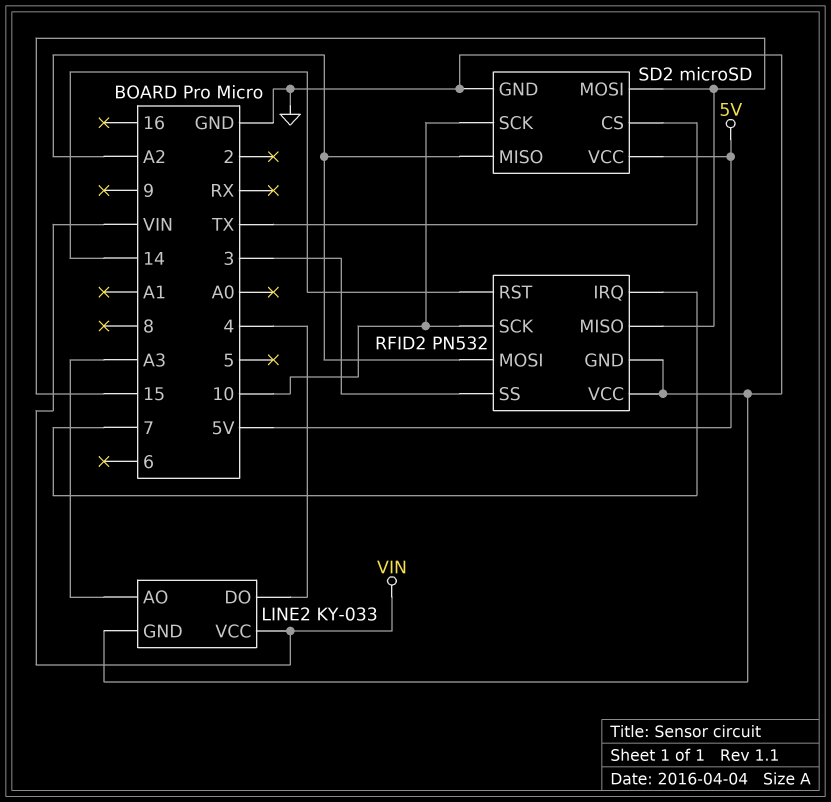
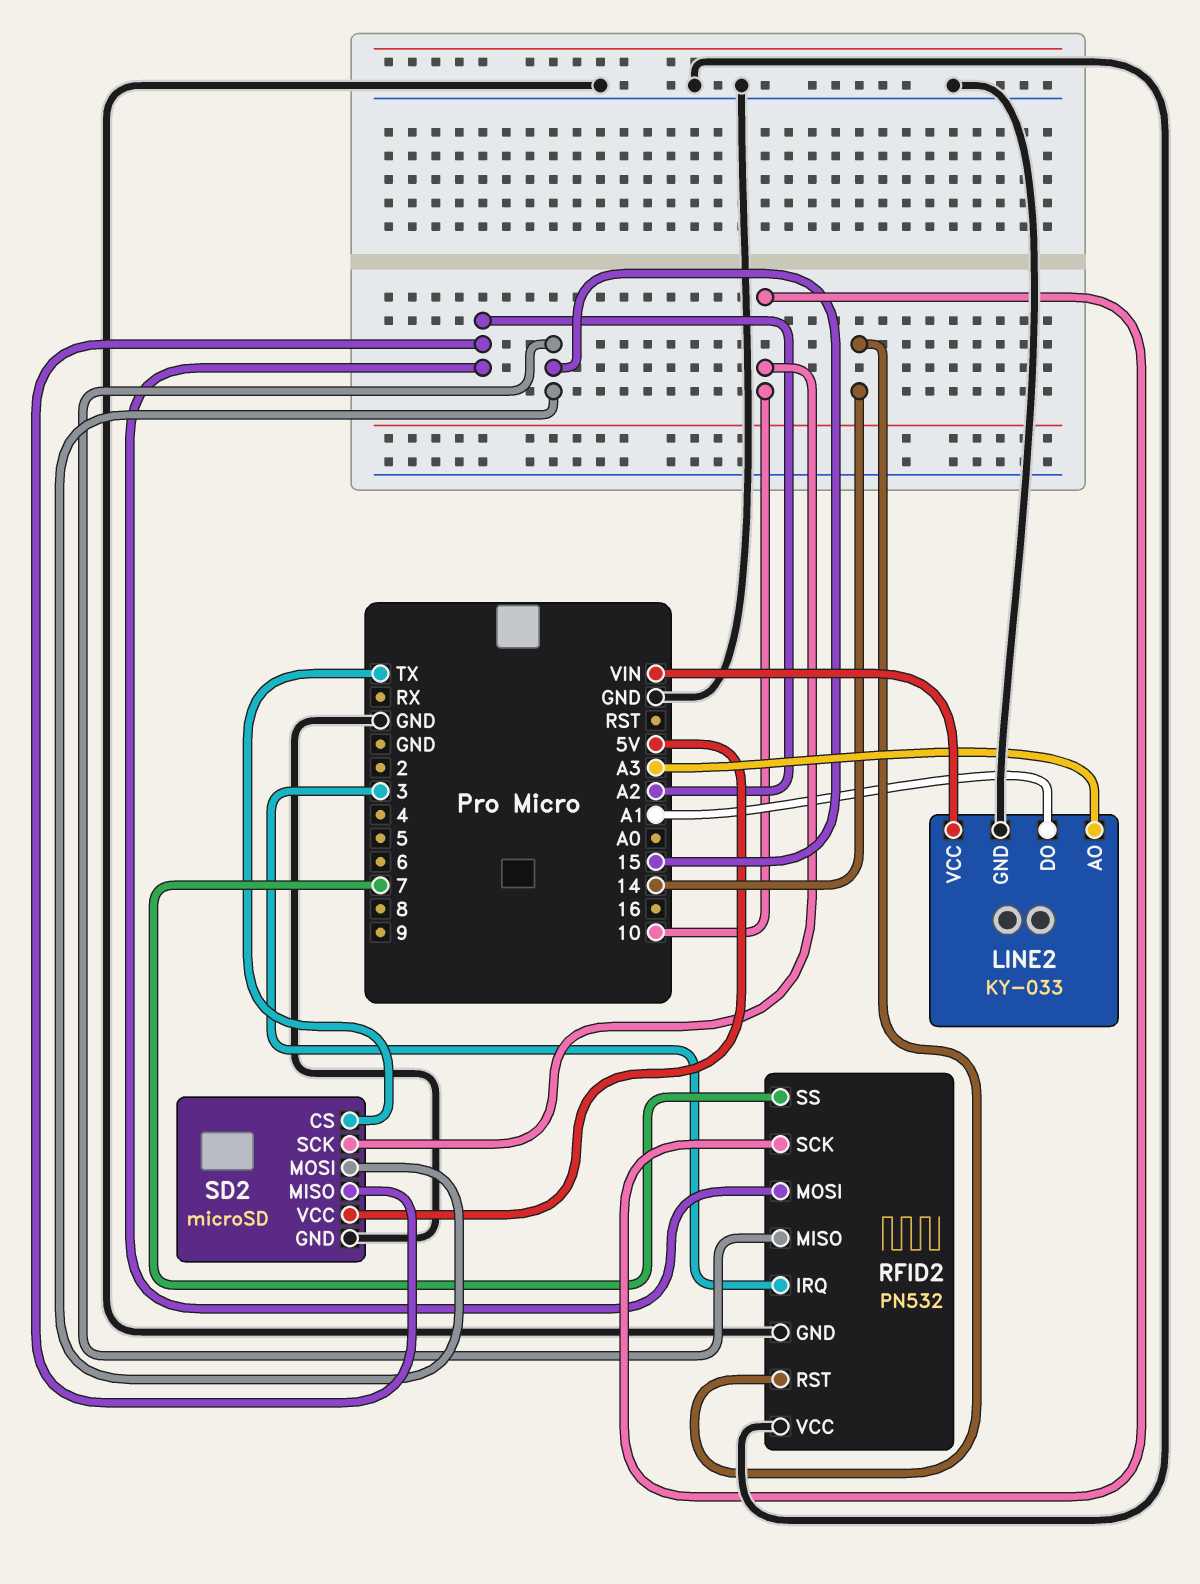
LINE2 pin DO: 4 -> A1
RFID2 pin IRQ: 7 -> 3
RFID2 pin SS: 3 -> 7

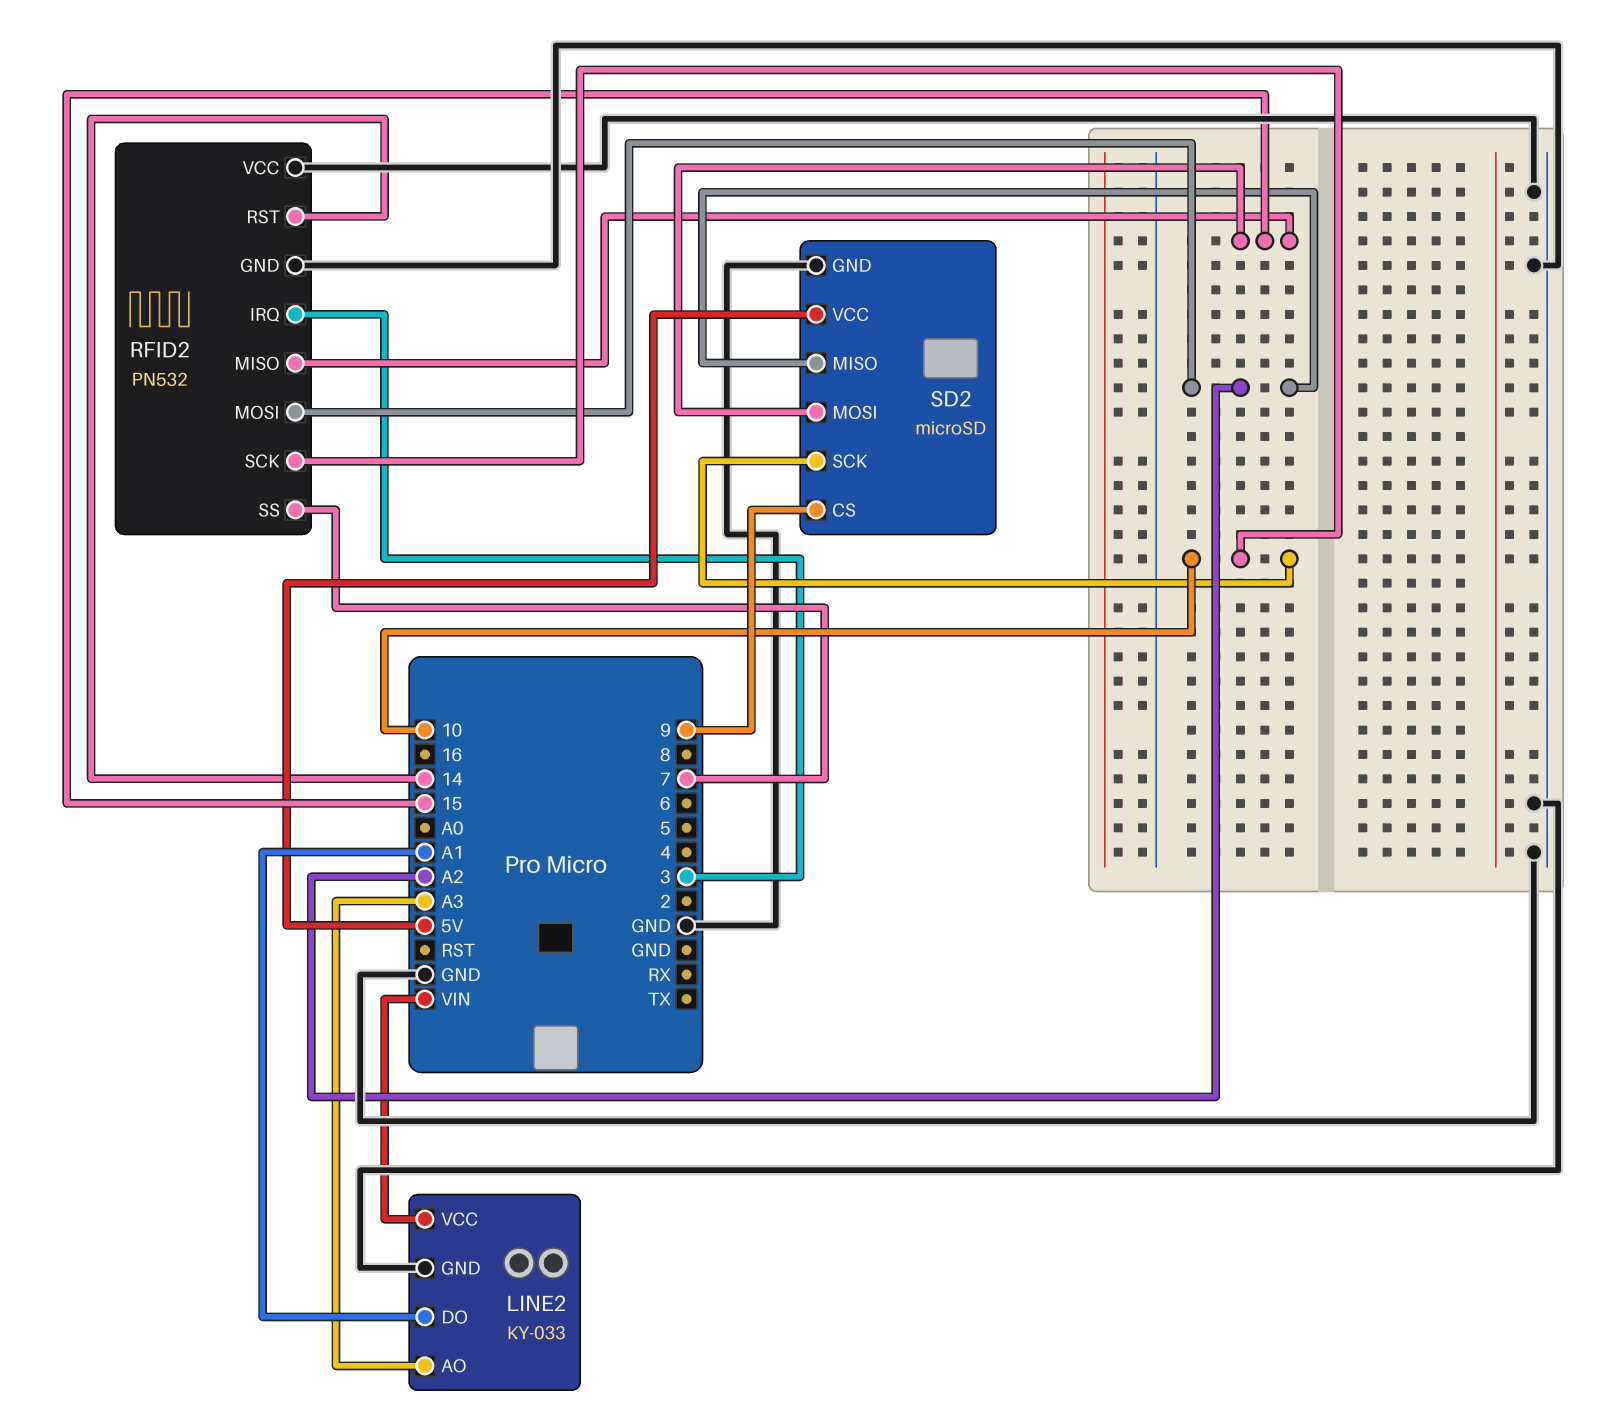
SD2 pin CS: TX -> 9

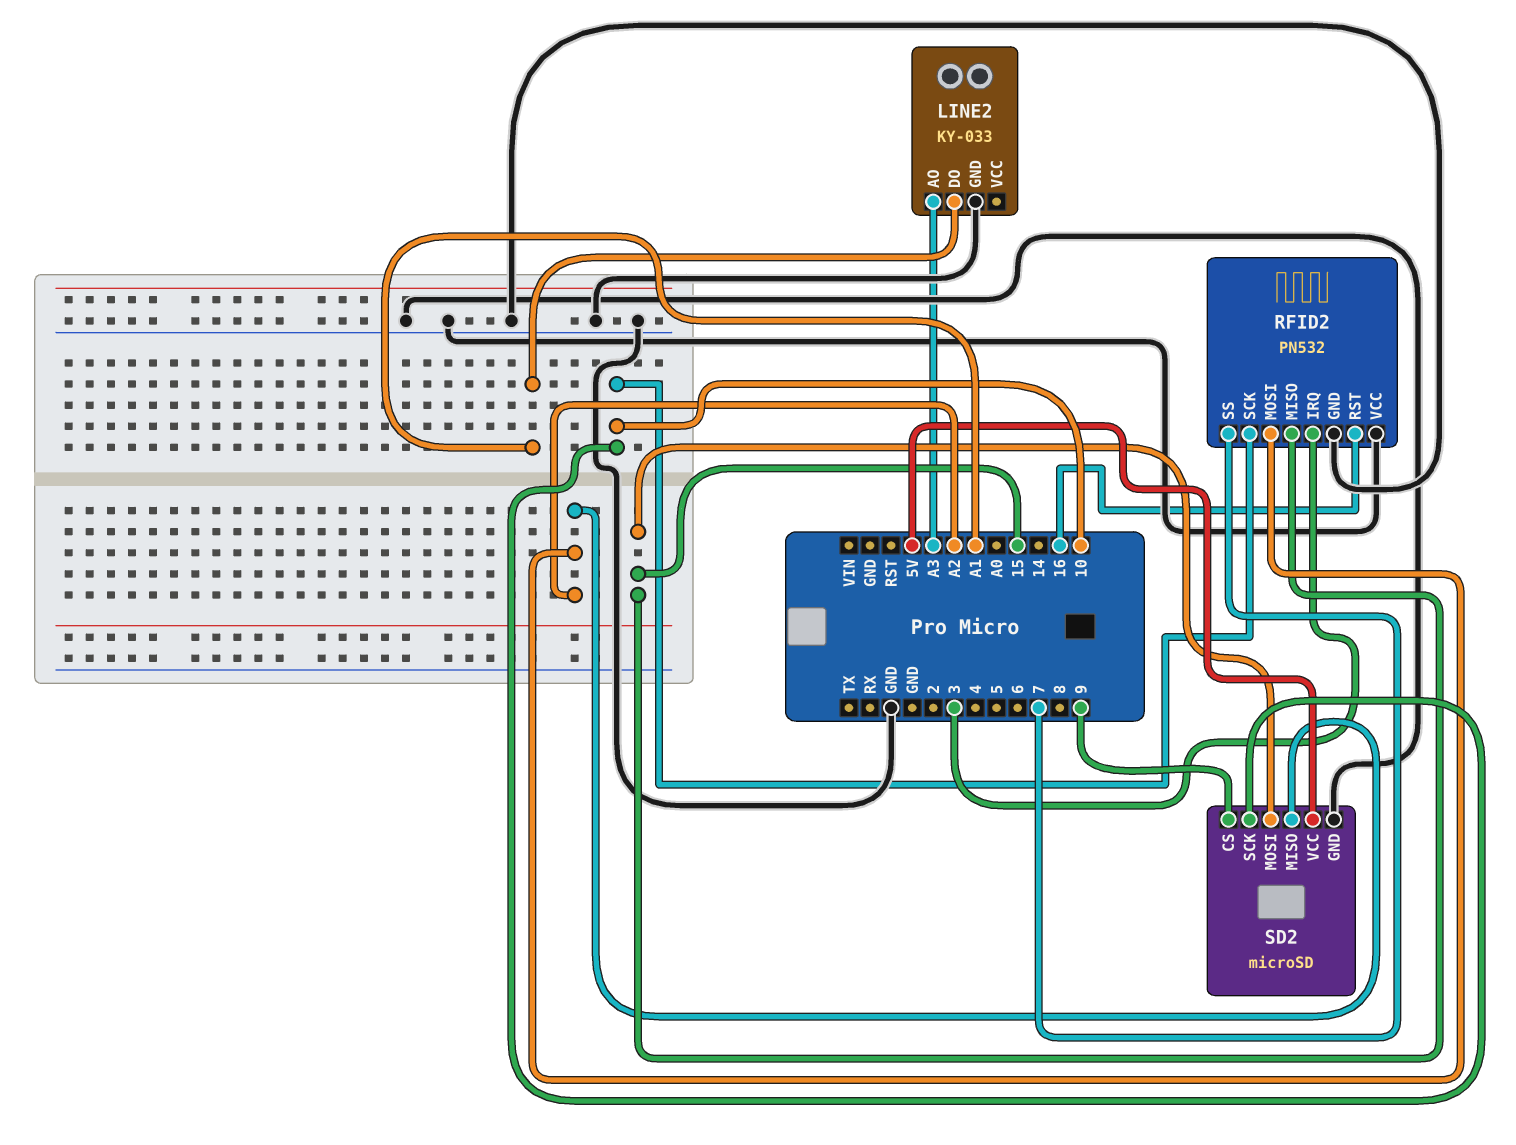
LINE2 pin VCC: VIN -> none
RFID2 pin RST: 14 -> 16

